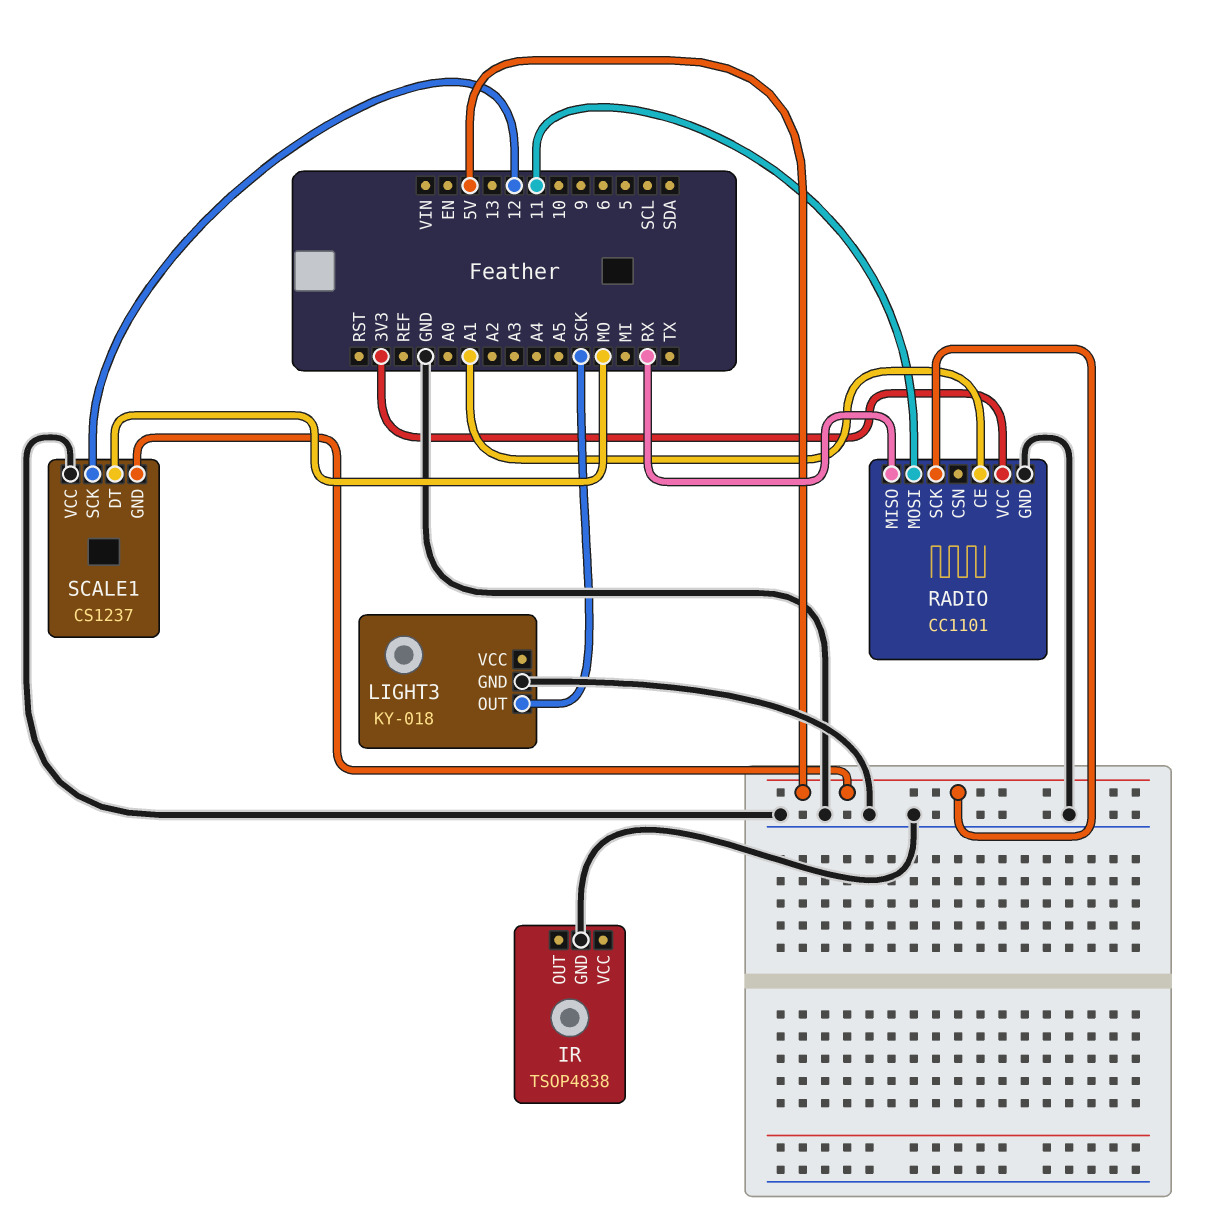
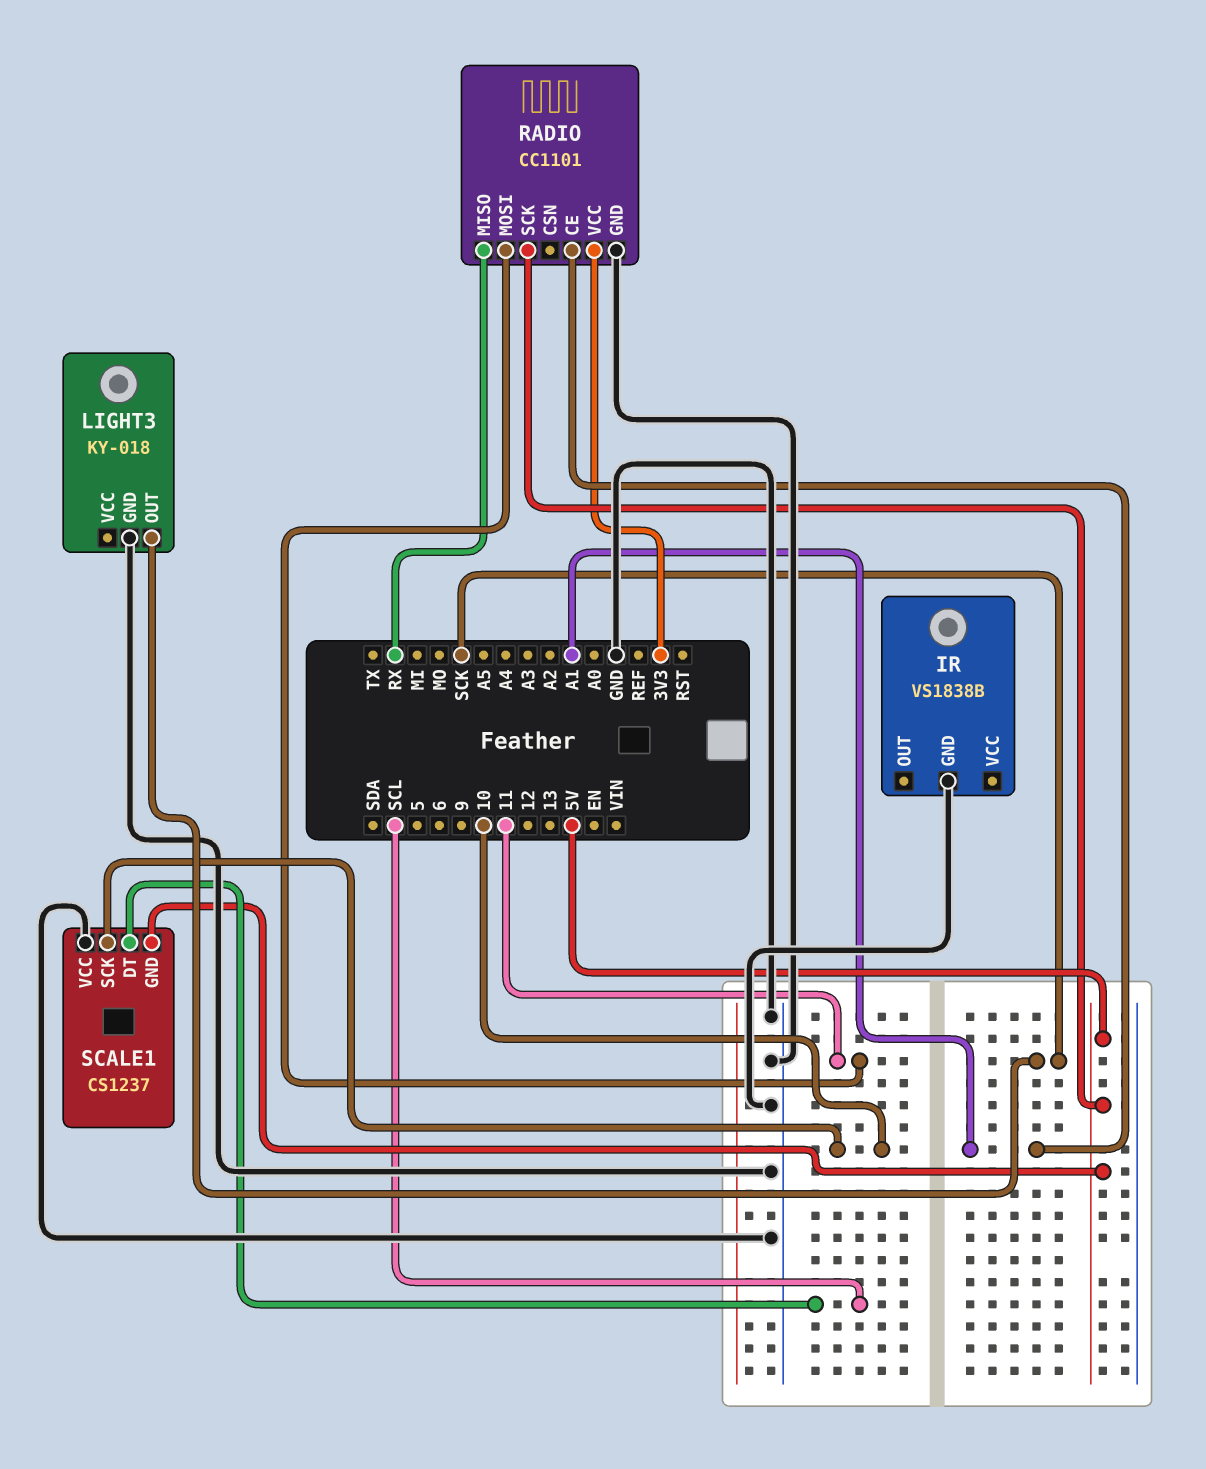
IR: TSOP4838 -> VS1838B
SCALE1 pin DT: MO -> SCL
SCALE1 pin SCK: 12 -> 10

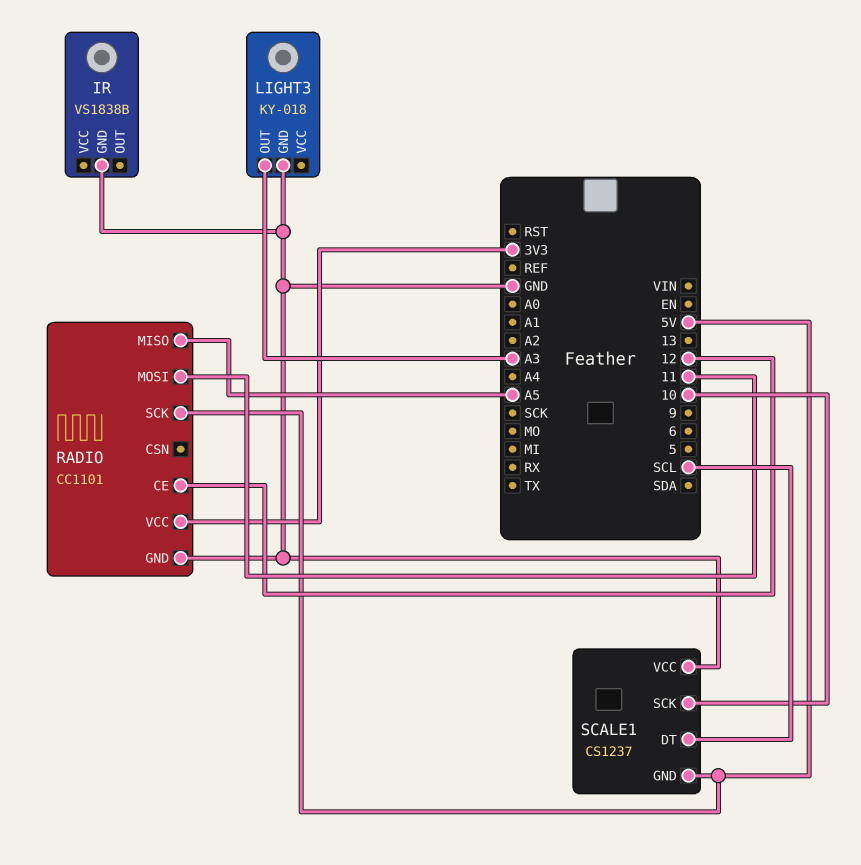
LIGHT3 pin OUT: SCK -> A3
RADIO pin CE: A1 -> 12
RADIO pin MISO: RX -> A5

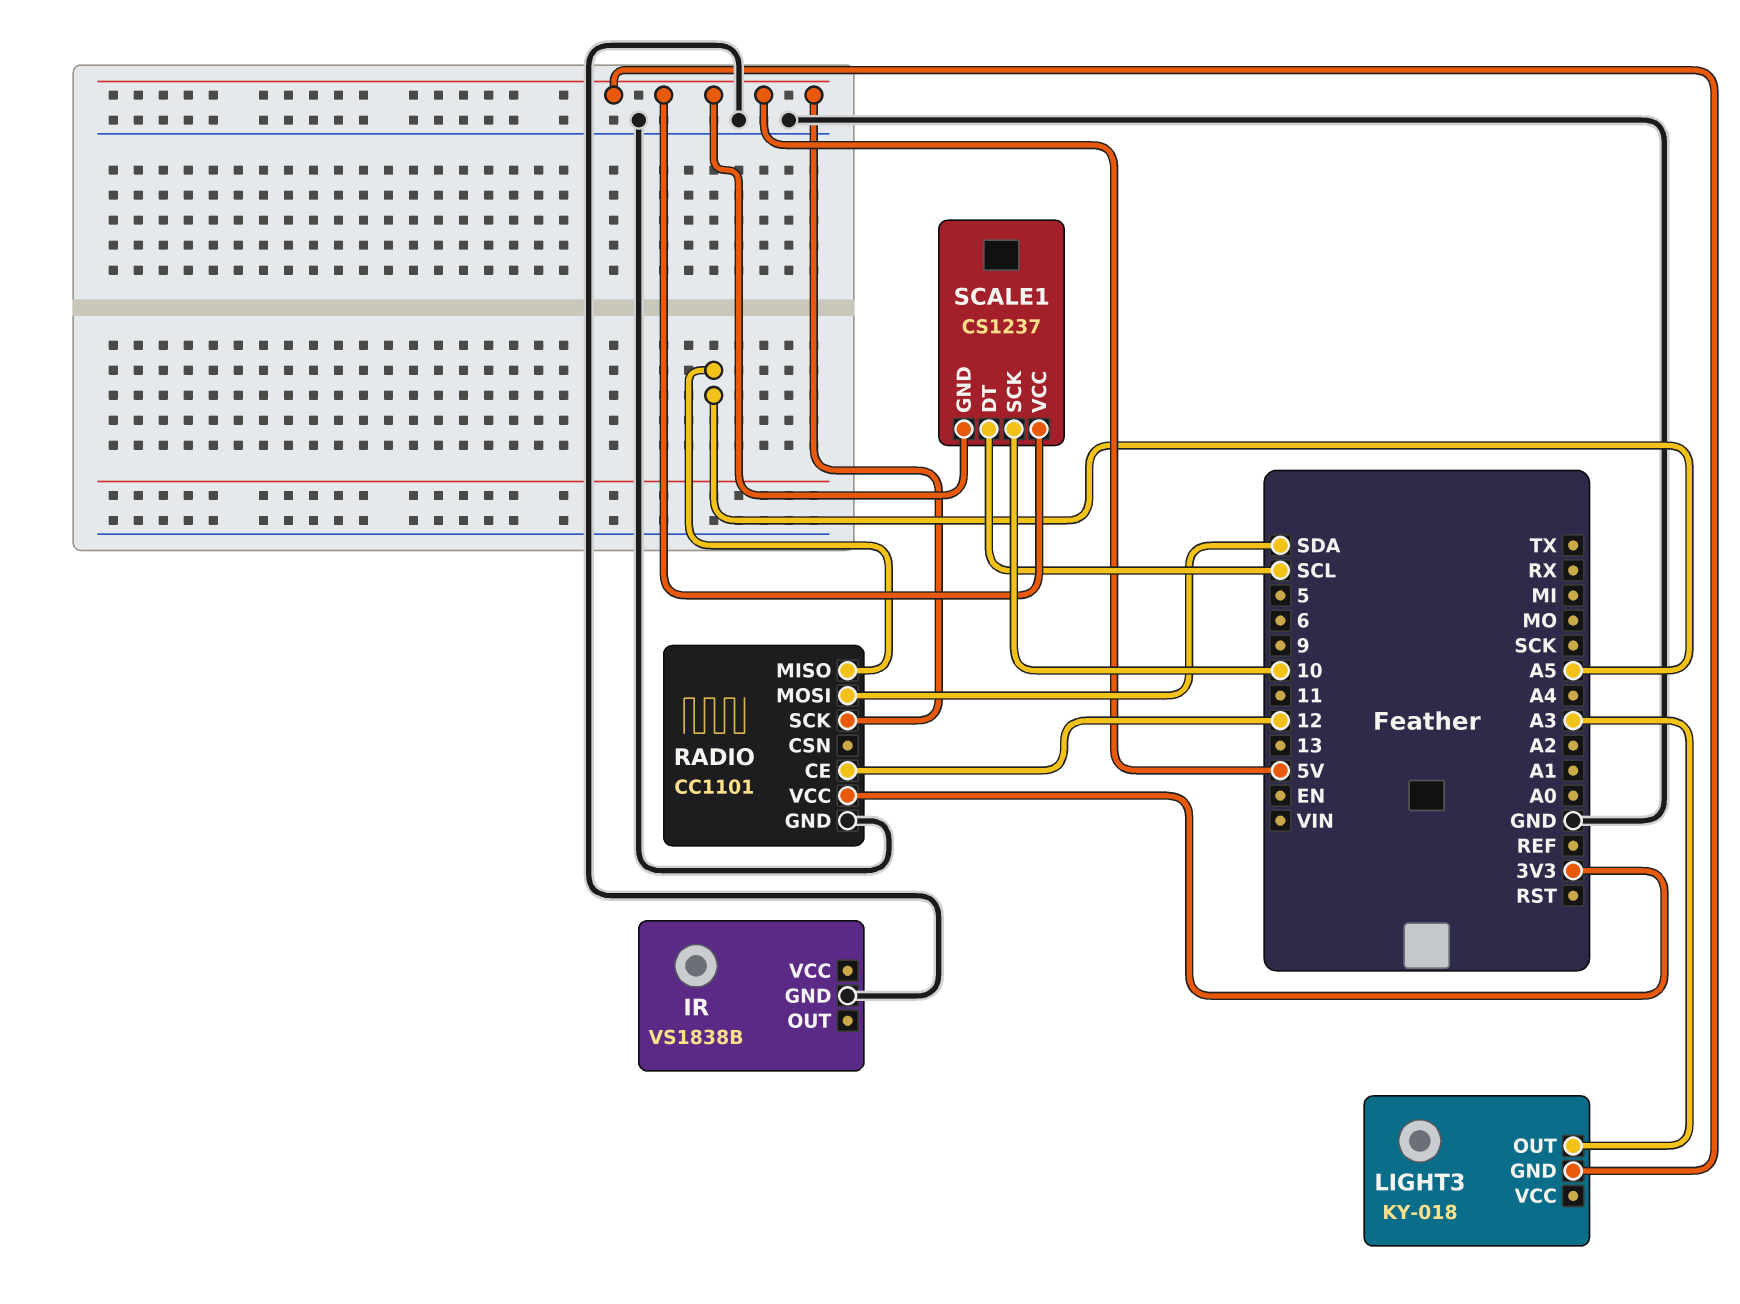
LIGHT3 pin GND: GND -> 5V
RADIO pin MOSI: 11 -> SDA
SCALE1 pin VCC: GND -> 5V

